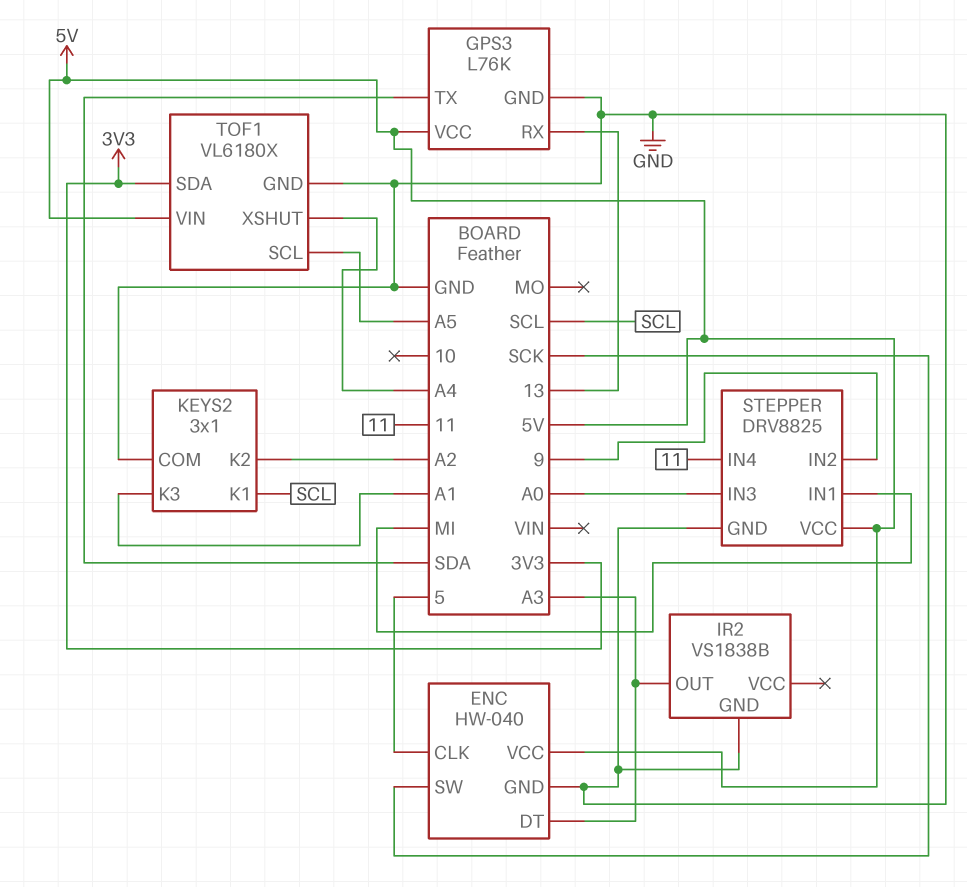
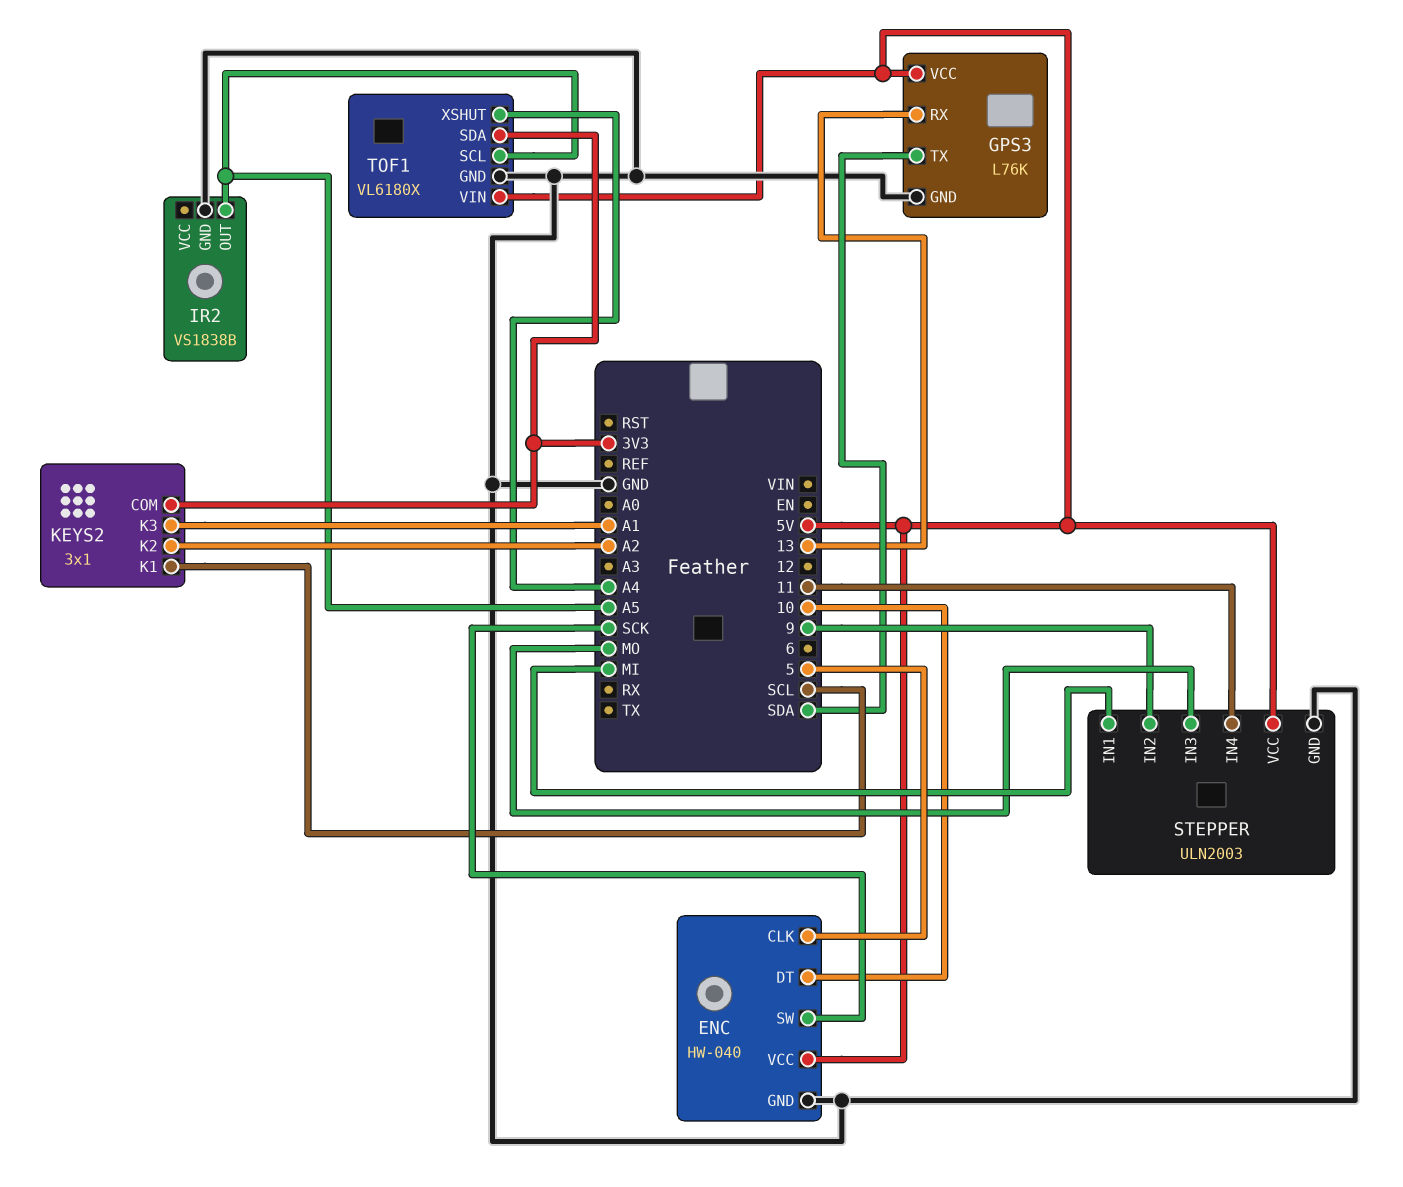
ENC pin DT: A3 -> 10
IR2 pin OUT: A3 -> A5
KEYS2 pin COM: GND -> 3V3
STEPPER: DRV8825 -> ULN2003
STEPPER pin IN3: A0 -> MO

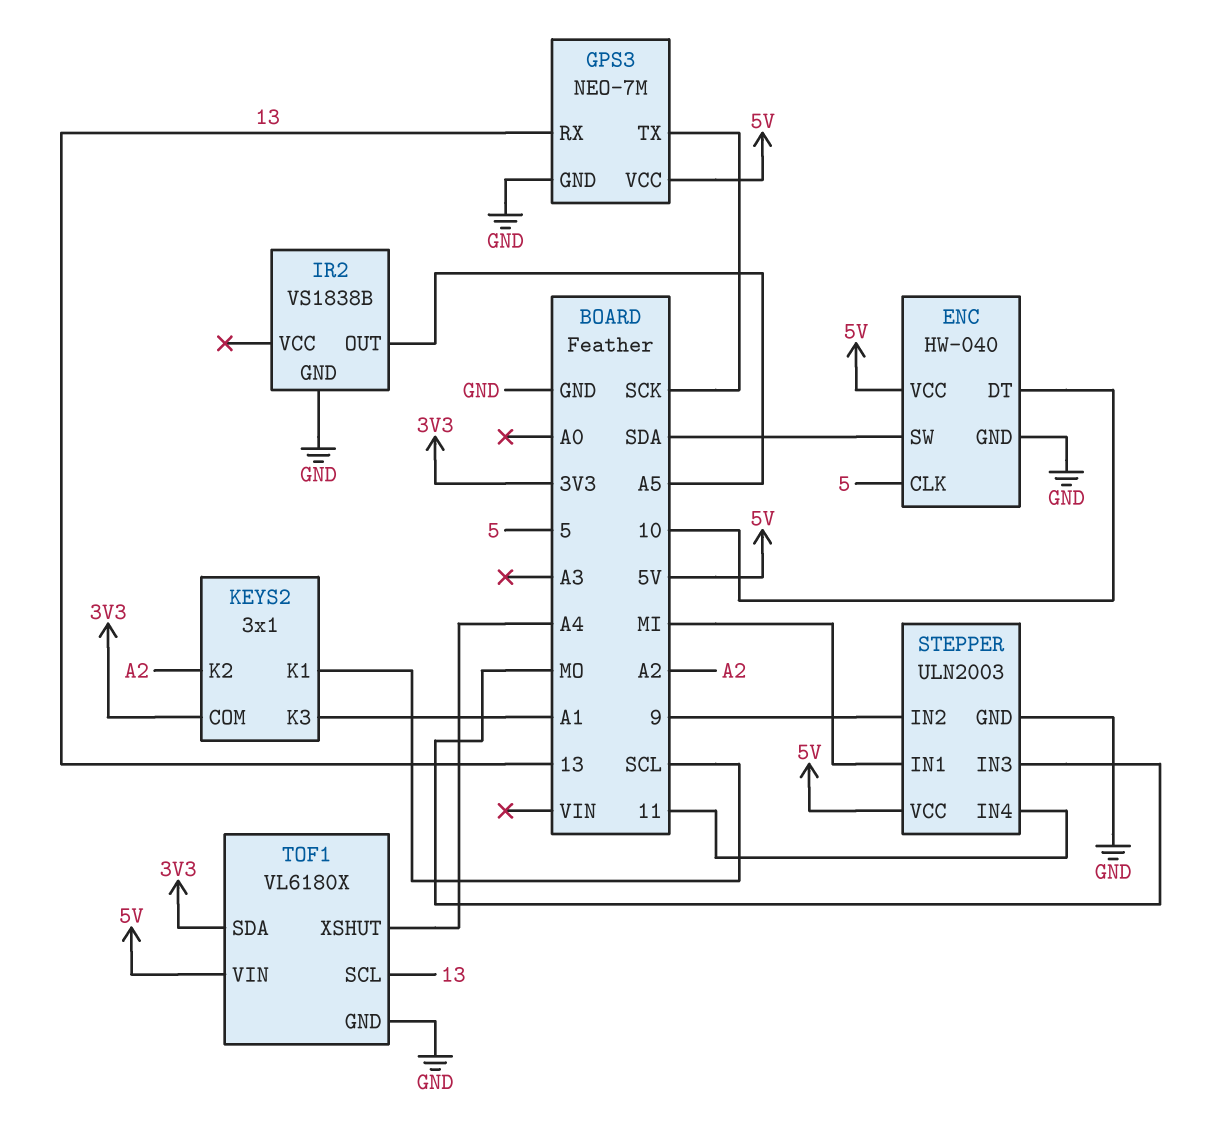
ENC pin SW: SCK -> SDA
GPS3: L76K -> NEO-7M
GPS3 pin TX: SDA -> SCK
TOF1 pin SCL: A5 -> 13

